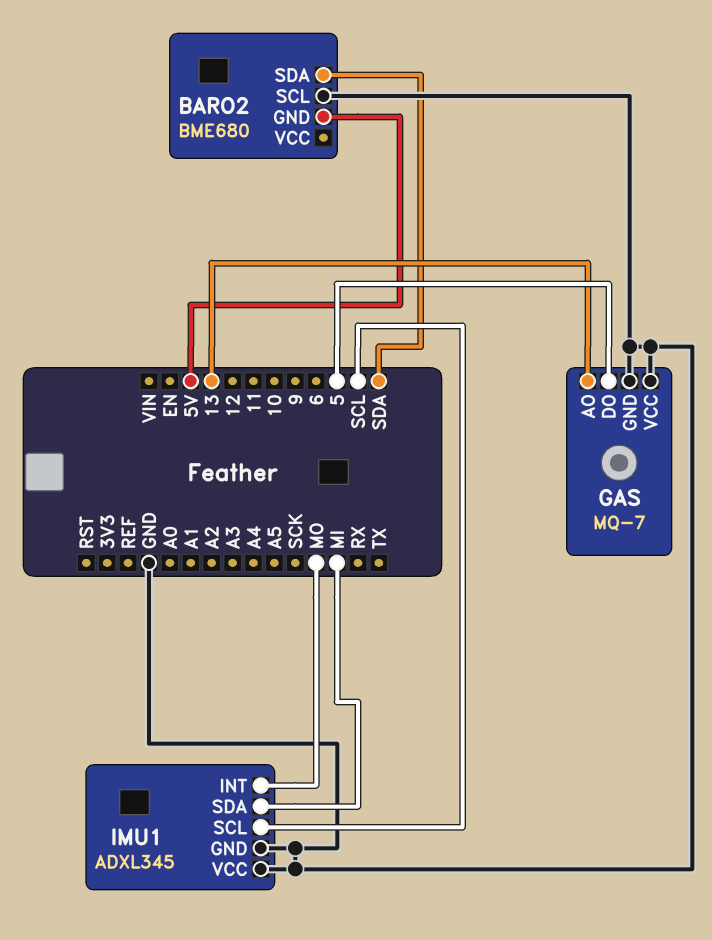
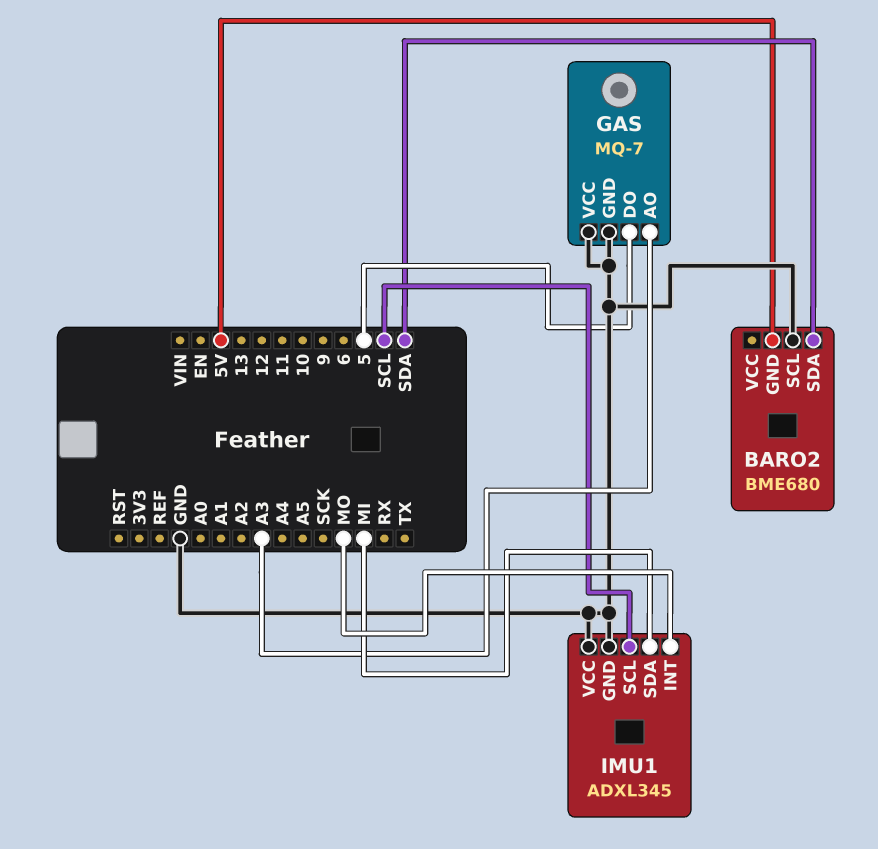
GAS pin AO: 13 -> A3

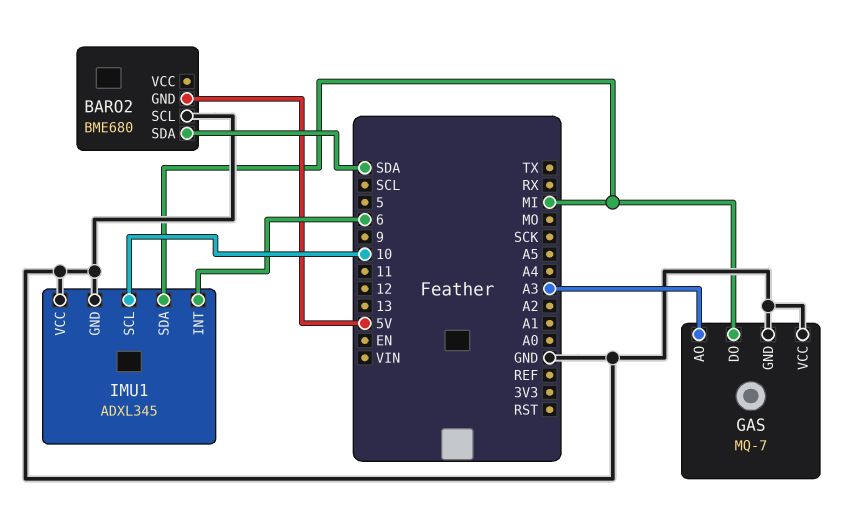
GAS pin DO: 5 -> MI
IMU1 pin INT: MO -> 6
IMU1 pin SCL: SCL -> 10

